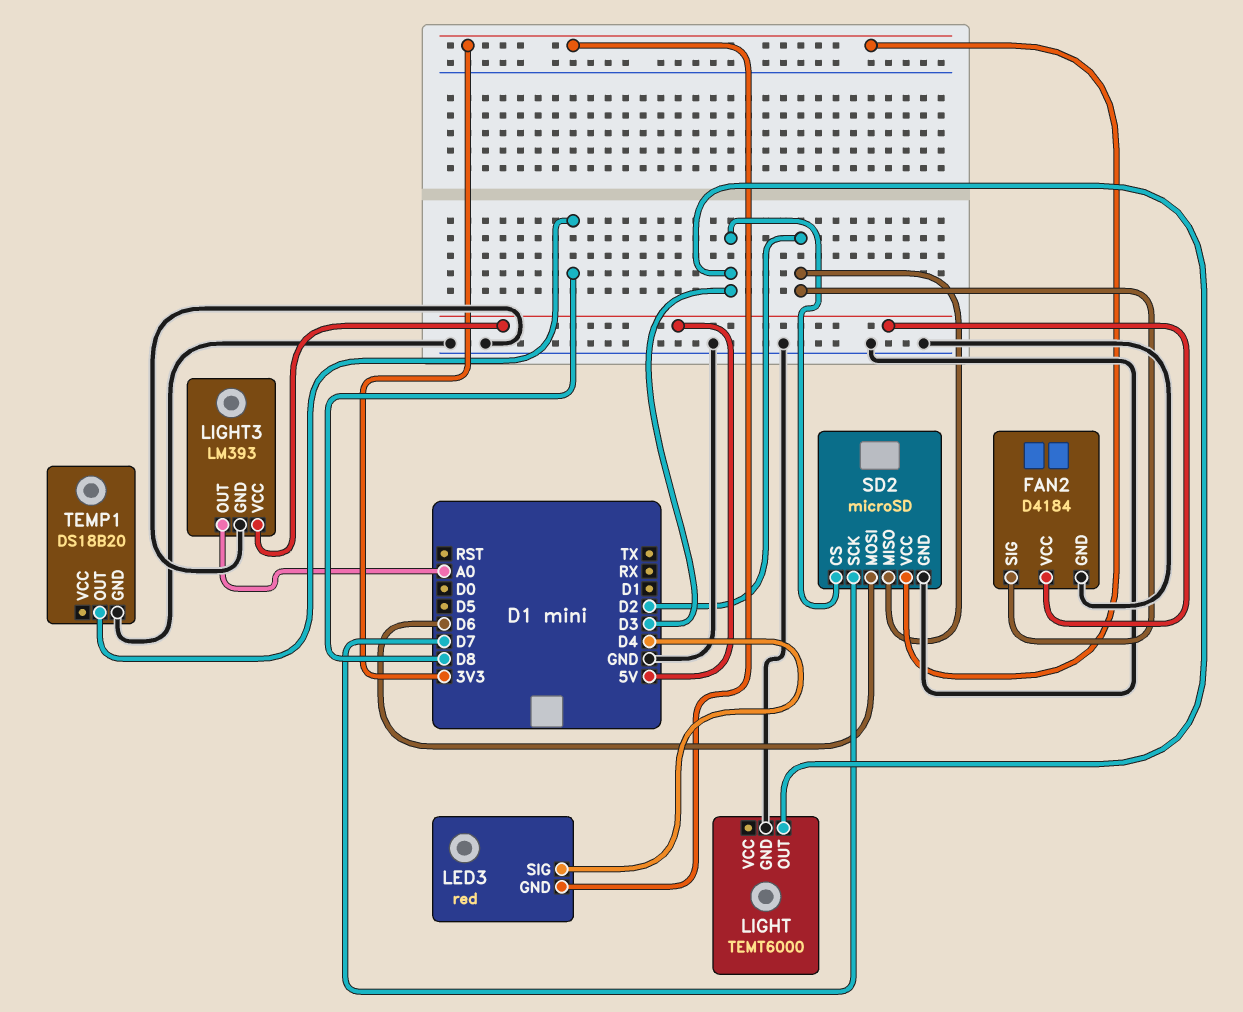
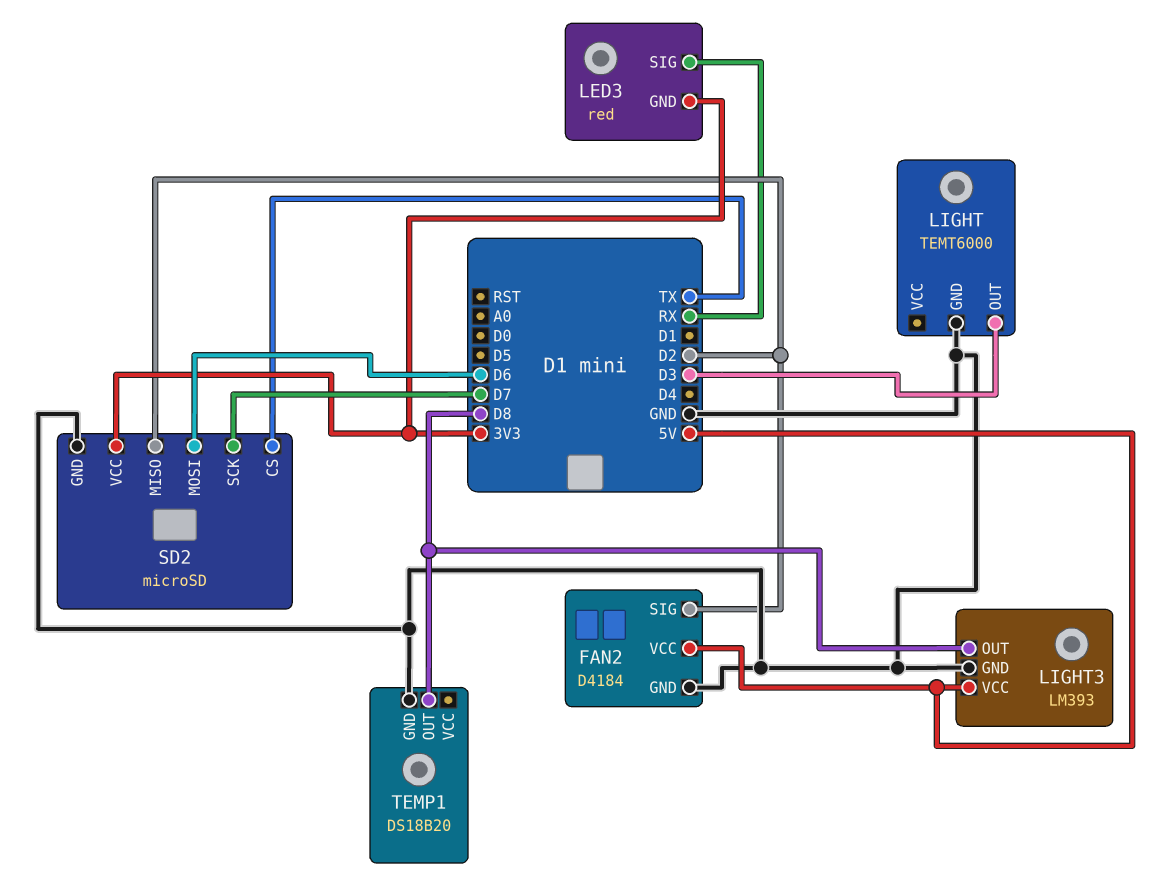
LED3 pin SIG: D4 -> RX
LIGHT3 pin OUT: A0 -> D8
SD2 pin CS: D3 -> TX

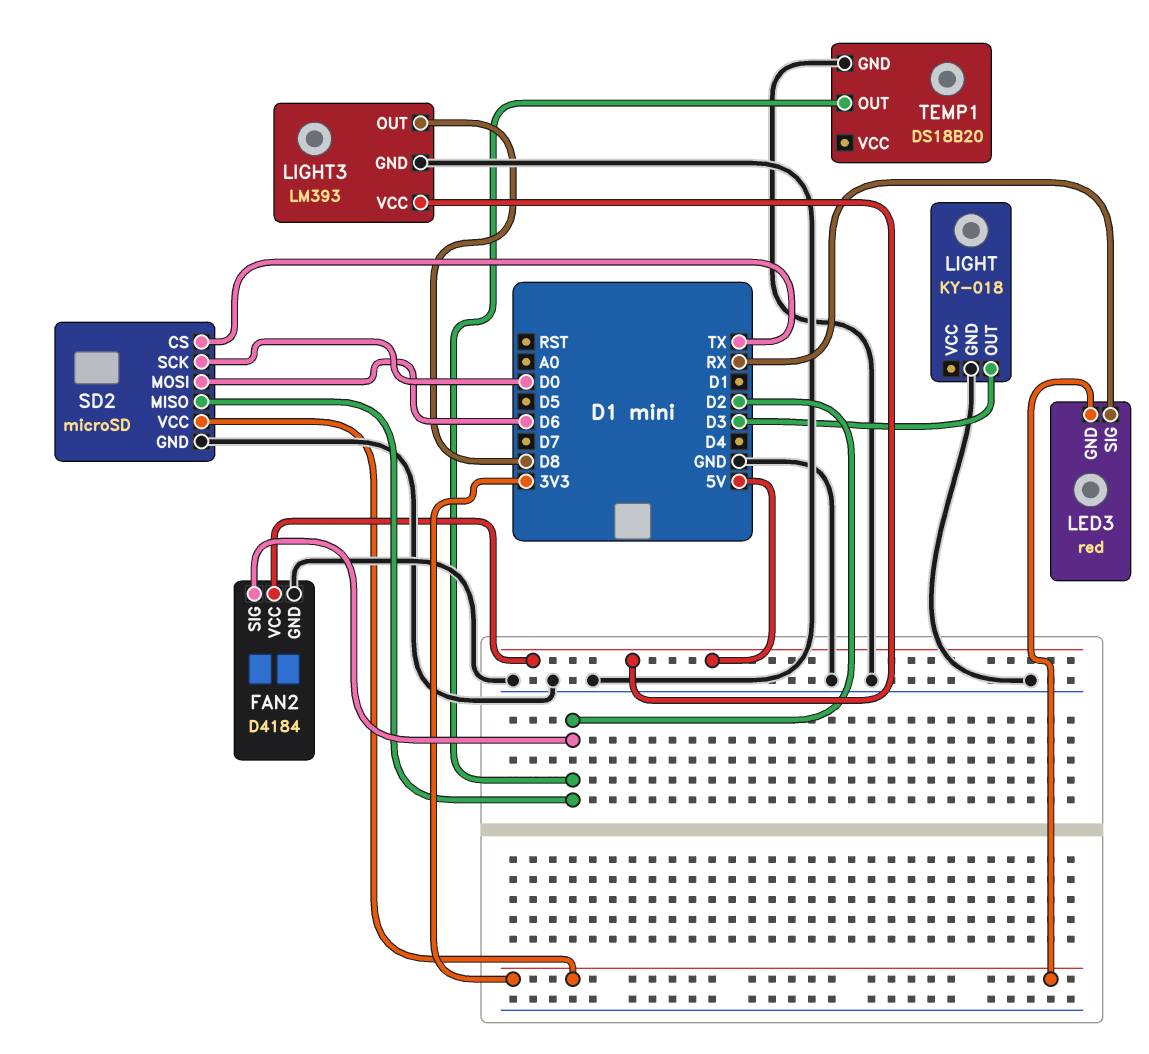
LIGHT: TEMT6000 -> KY-018
SD2 pin SCK: D7 -> D0
TEMP1 pin OUT: D8 -> D2

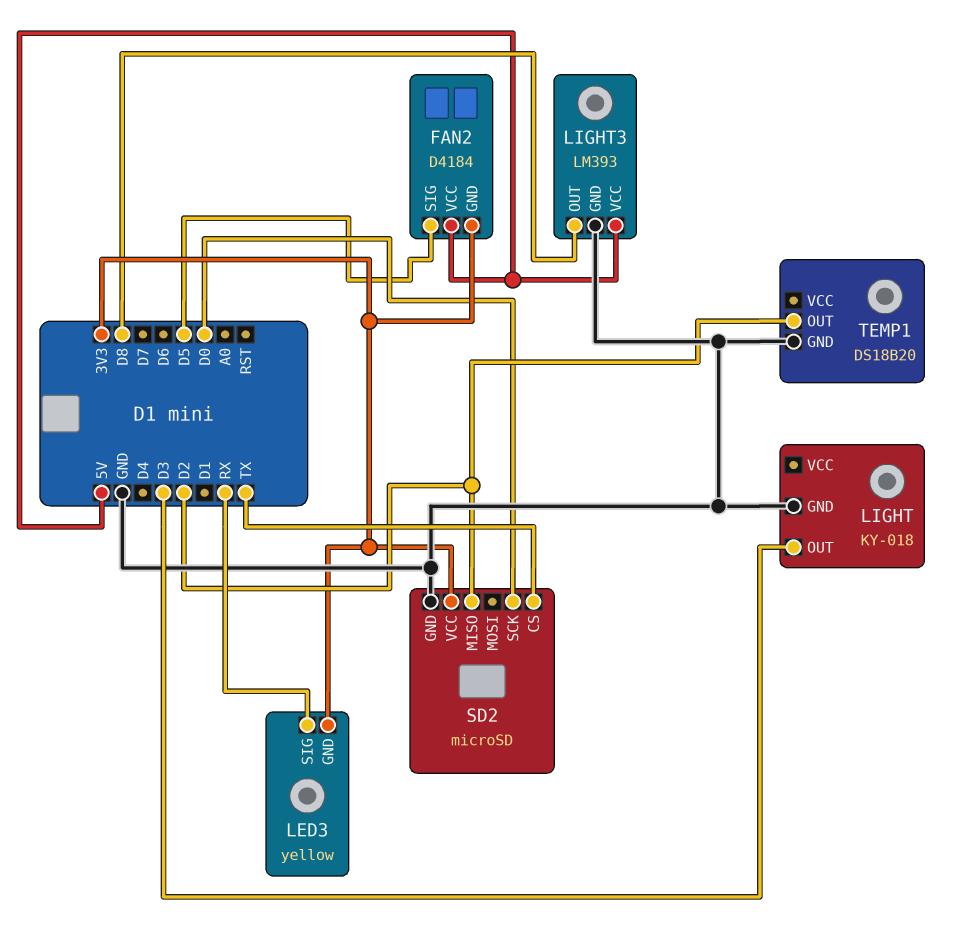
FAN2 pin GND: GND -> 3V3
FAN2 pin SIG: D2 -> D5
LED3: red -> yellow
SD2 pin MOSI: D6 -> none

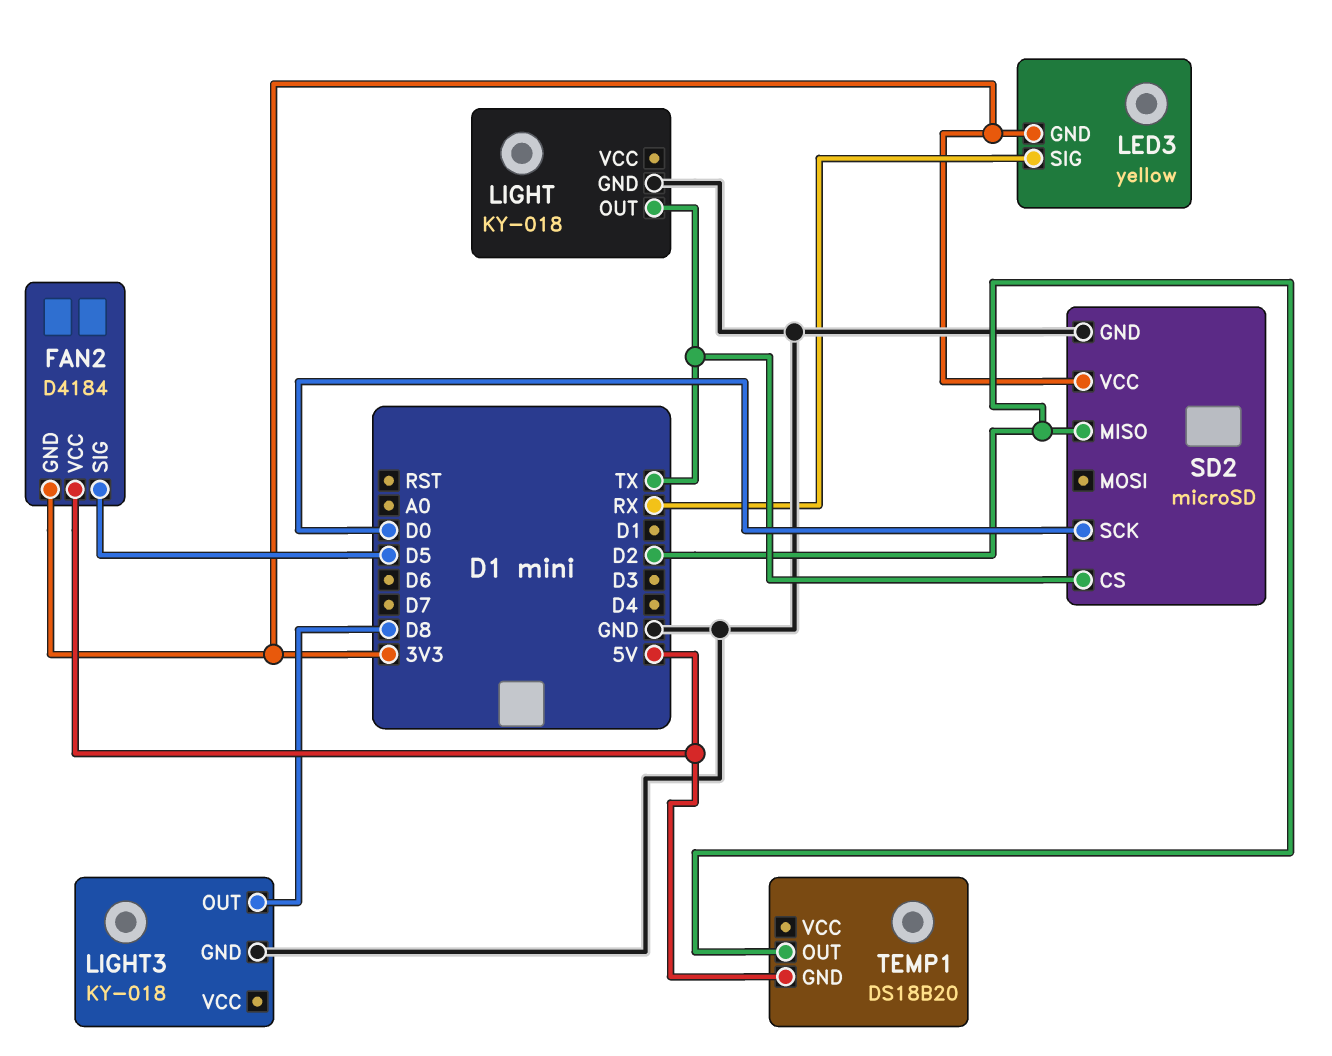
LIGHT pin OUT: D3 -> TX
LIGHT3: LM393 -> KY-018
LIGHT3 pin VCC: 5V -> none
TEMP1 pin GND: GND -> 5V

